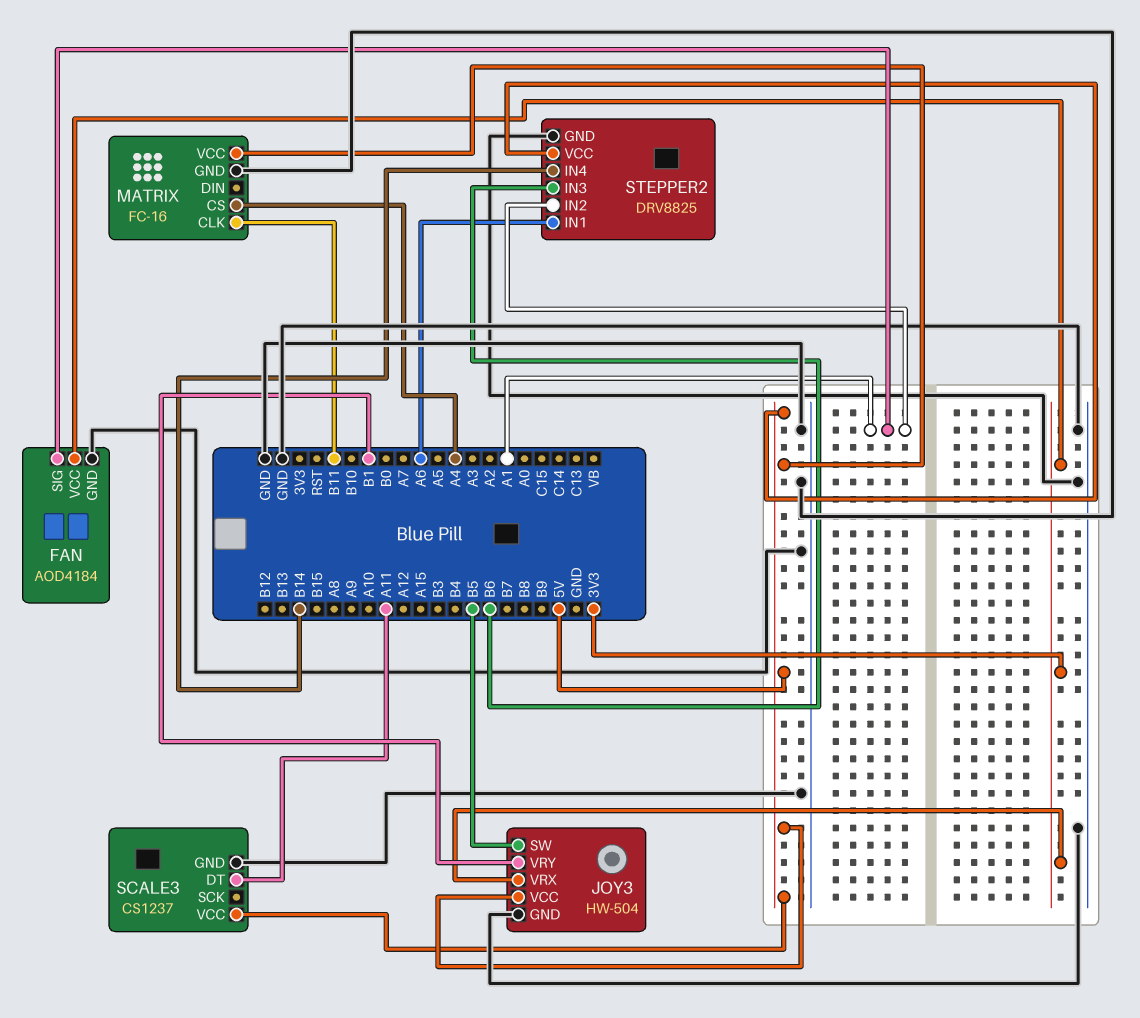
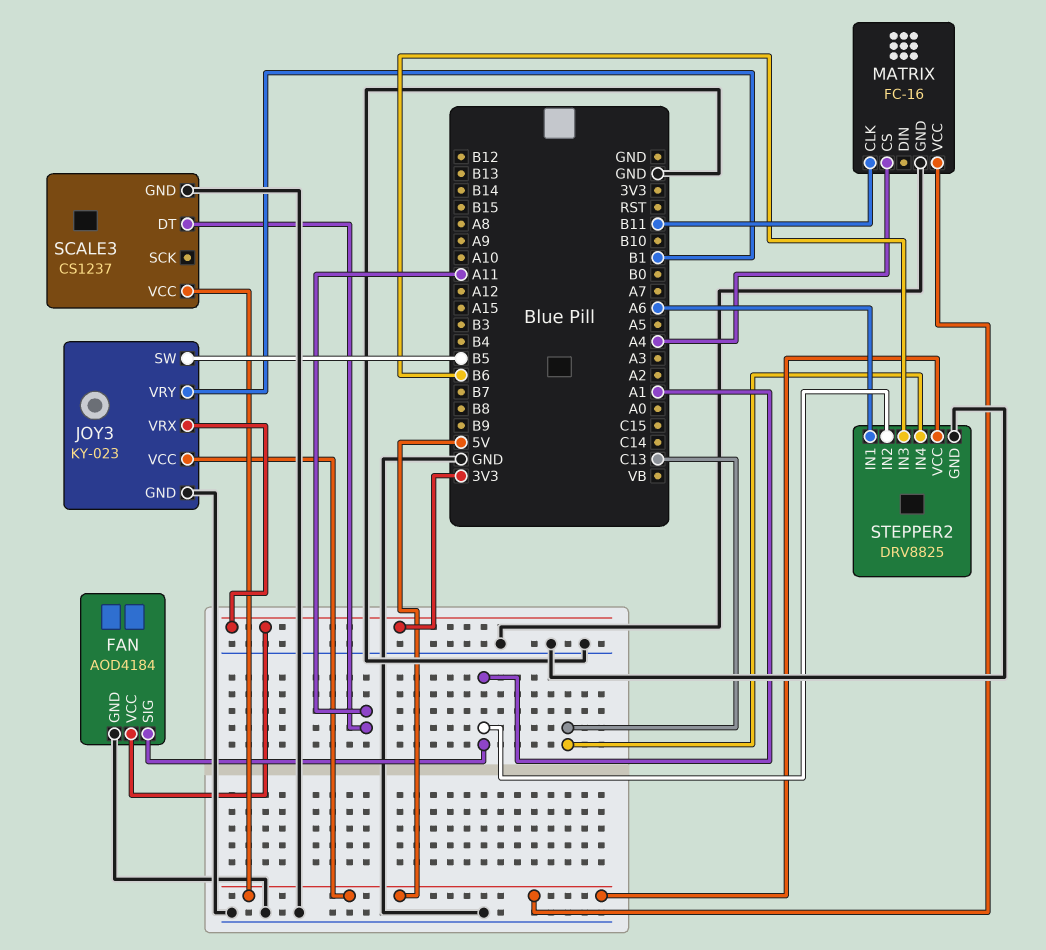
JOY3: HW-504 -> KY-023
STEPPER2 pin IN4: B14 -> C13

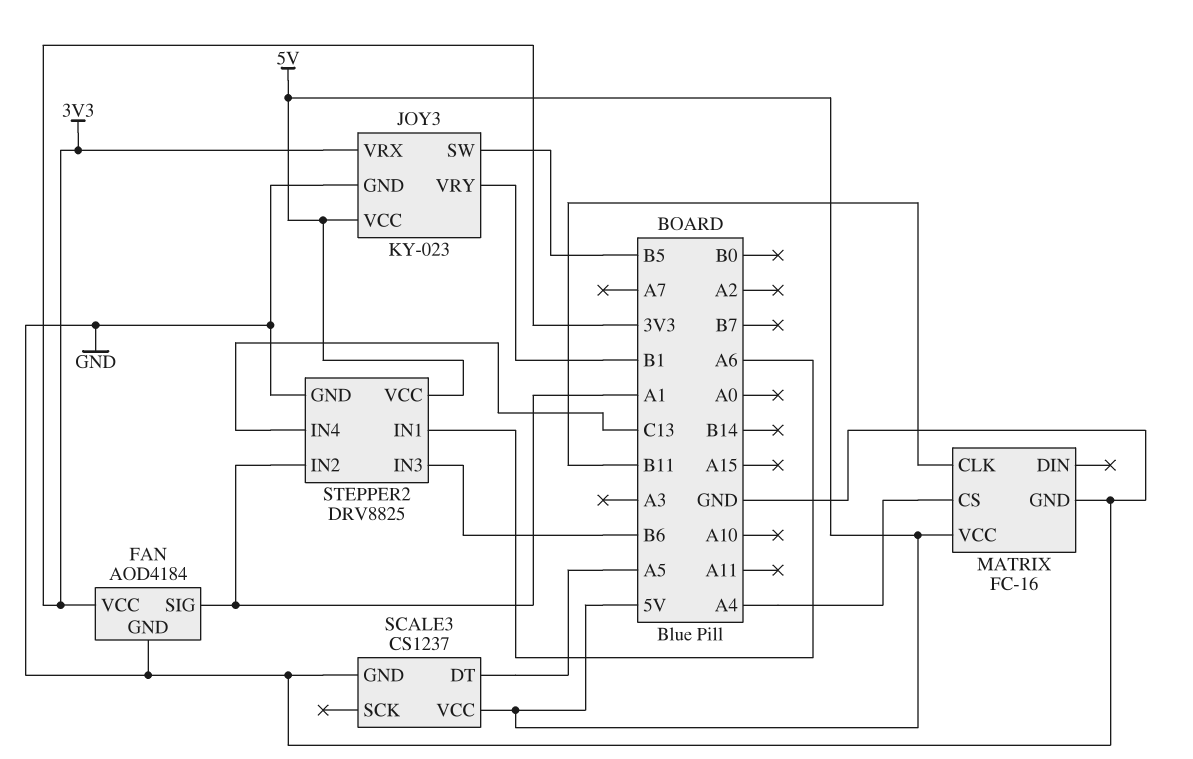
SCALE3 pin DT: A11 -> A5

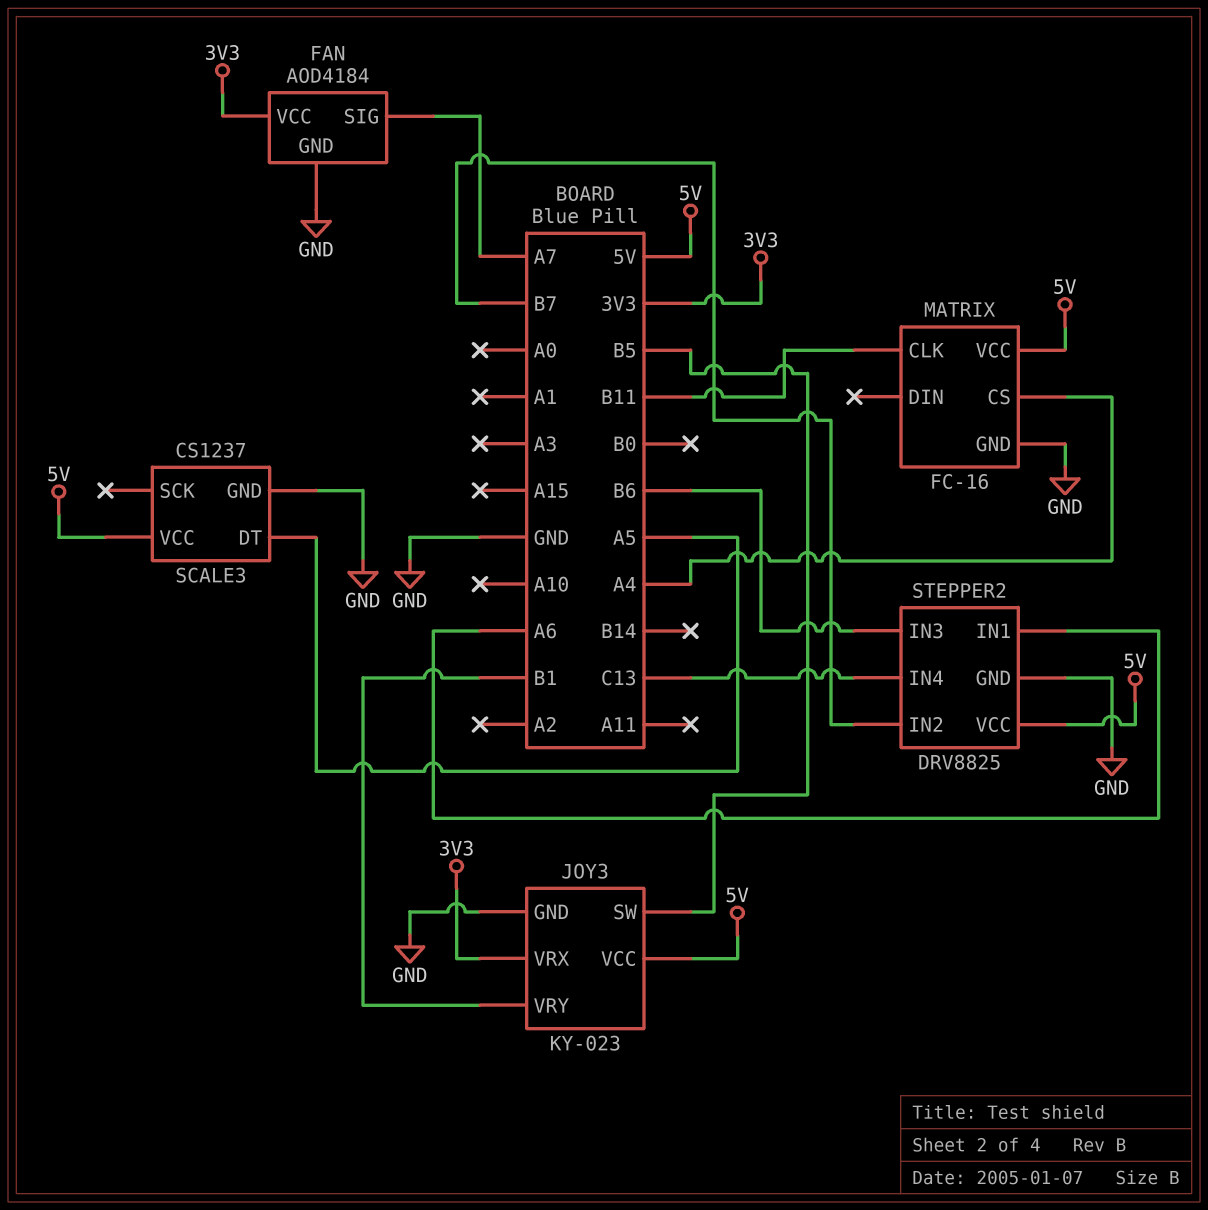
FAN pin SIG: A1 -> A7
STEPPER2 pin IN2: A1 -> B7

